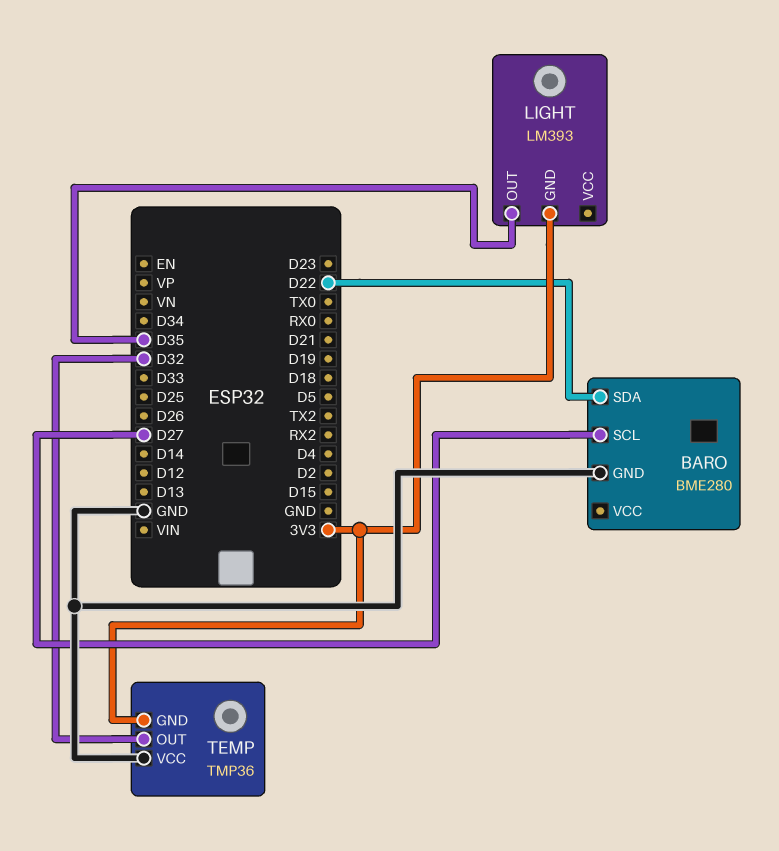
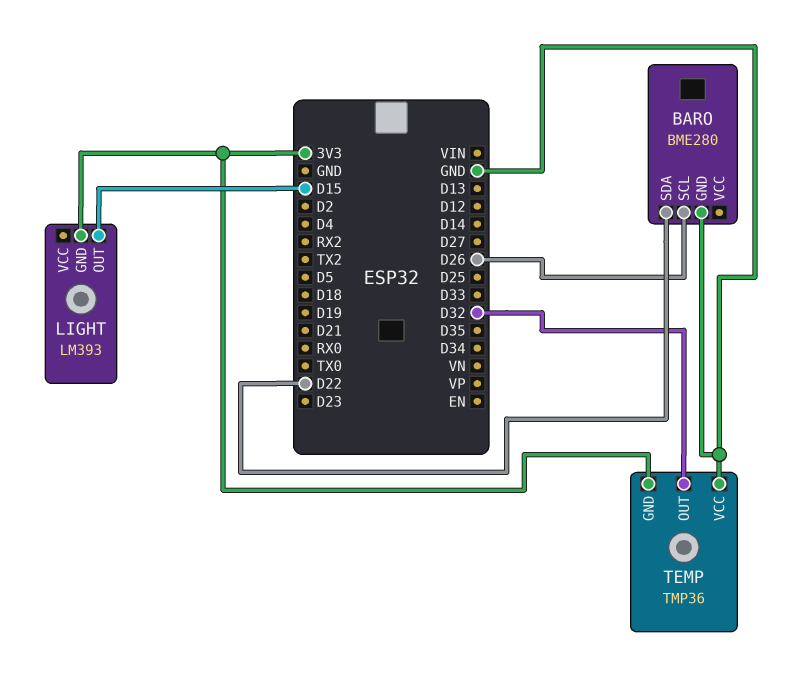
BARO pin SCL: D27 -> D26
LIGHT pin OUT: D35 -> D15

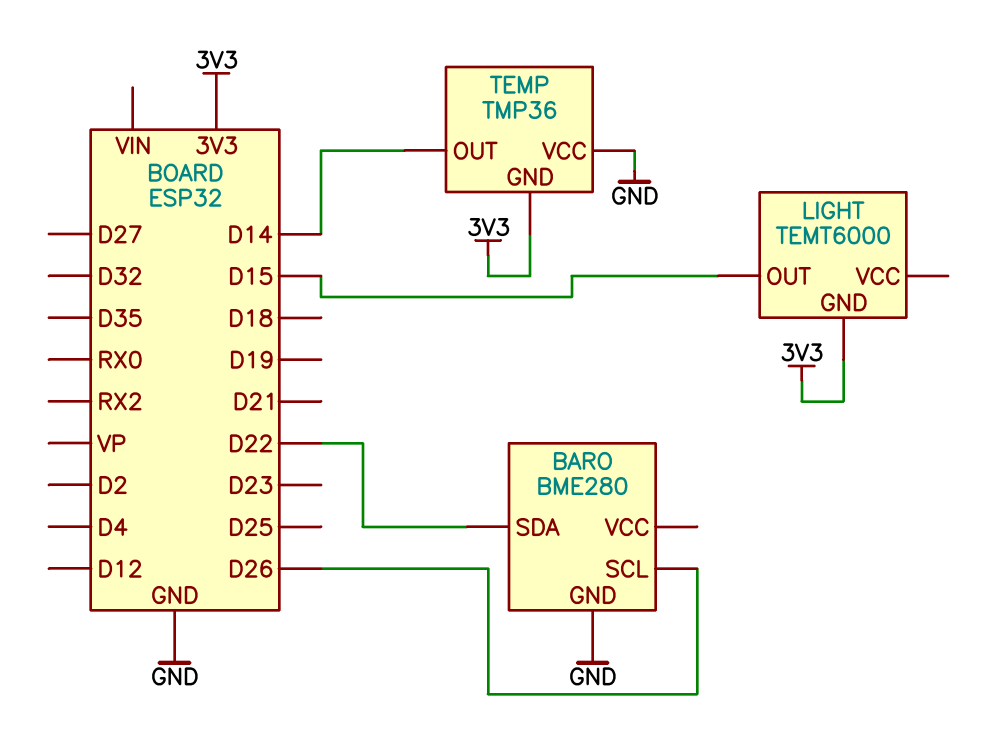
LIGHT: LM393 -> TEMT6000
TEMP pin OUT: D32 -> D14

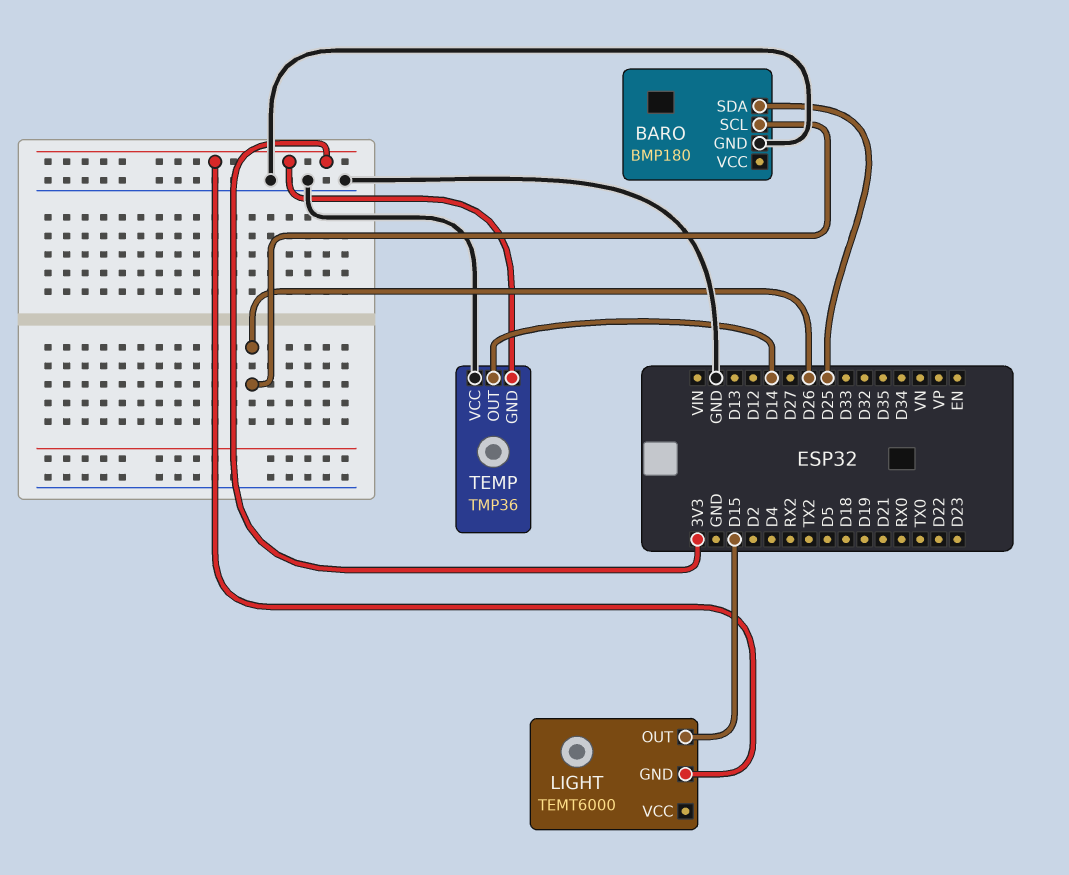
BARO: BME280 -> BMP180
BARO pin SDA: D22 -> D25

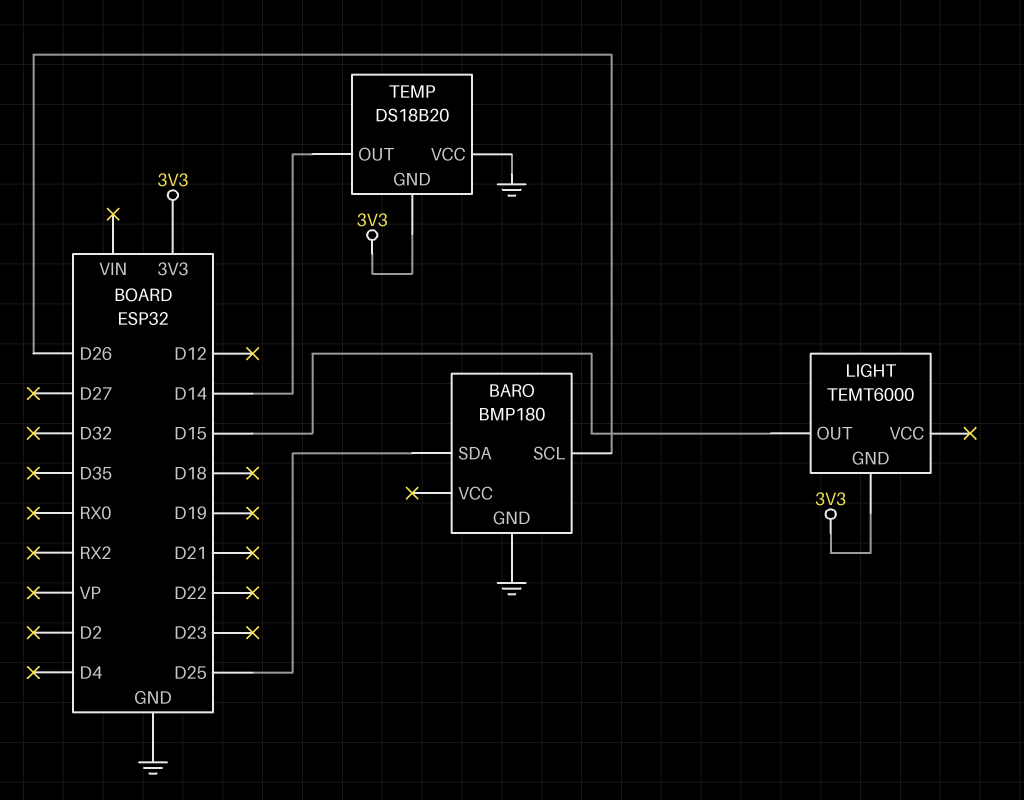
TEMP: TMP36 -> DS18B20

